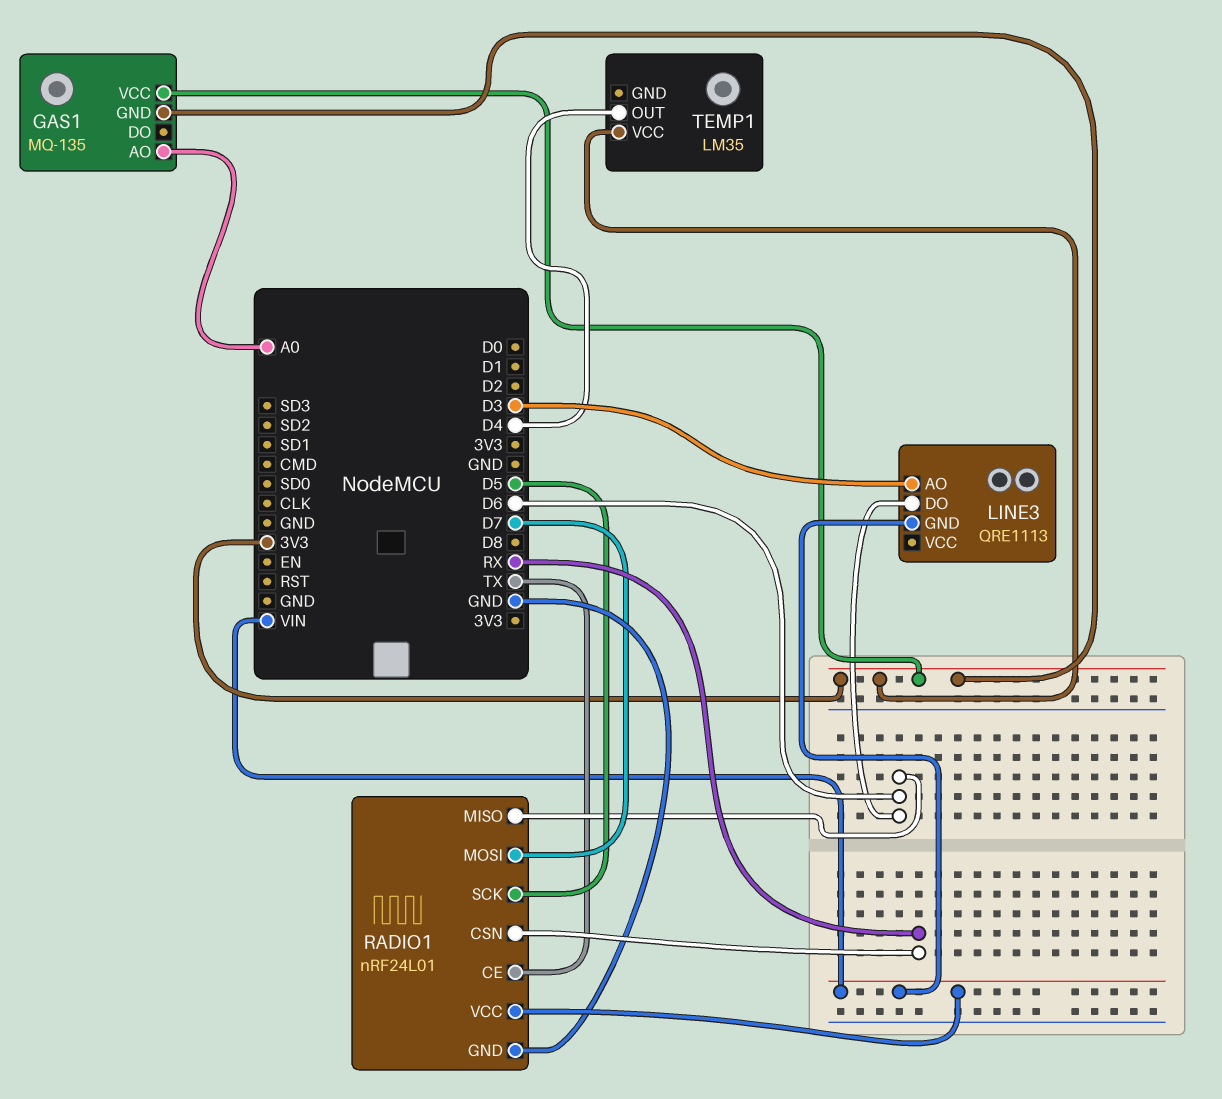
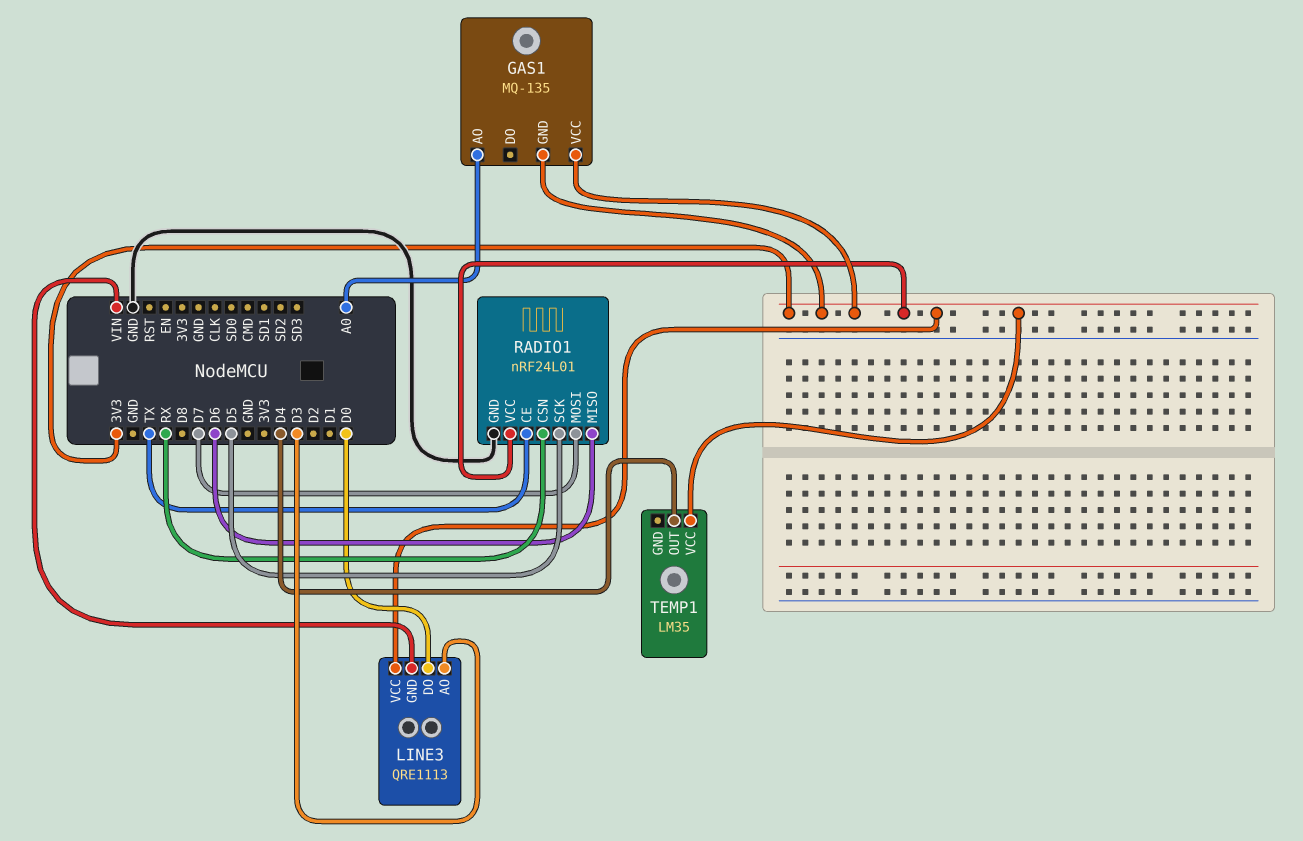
LINE3 pin DO: D6 -> D0
LINE3 pin VCC: none -> 3V3
RADIO1 pin VCC: VIN -> 3V3

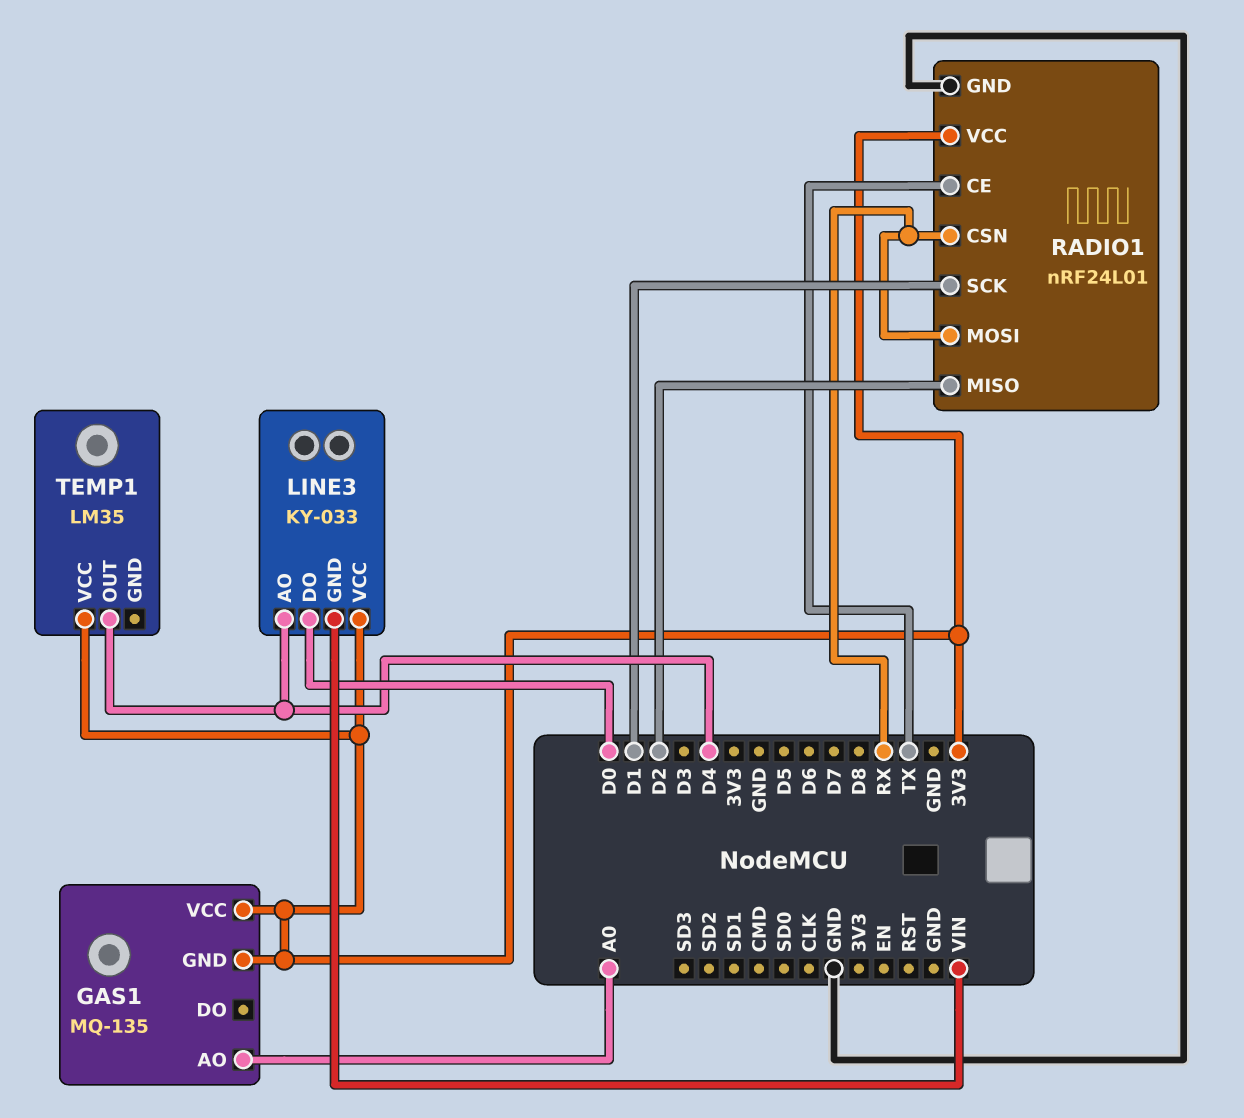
LINE3: QRE1113 -> KY-033
LINE3 pin AO: D3 -> D4
RADIO1 pin MISO: D6 -> D2
RADIO1 pin MOSI: D7 -> RX
RADIO1 pin SCK: D5 -> D1

